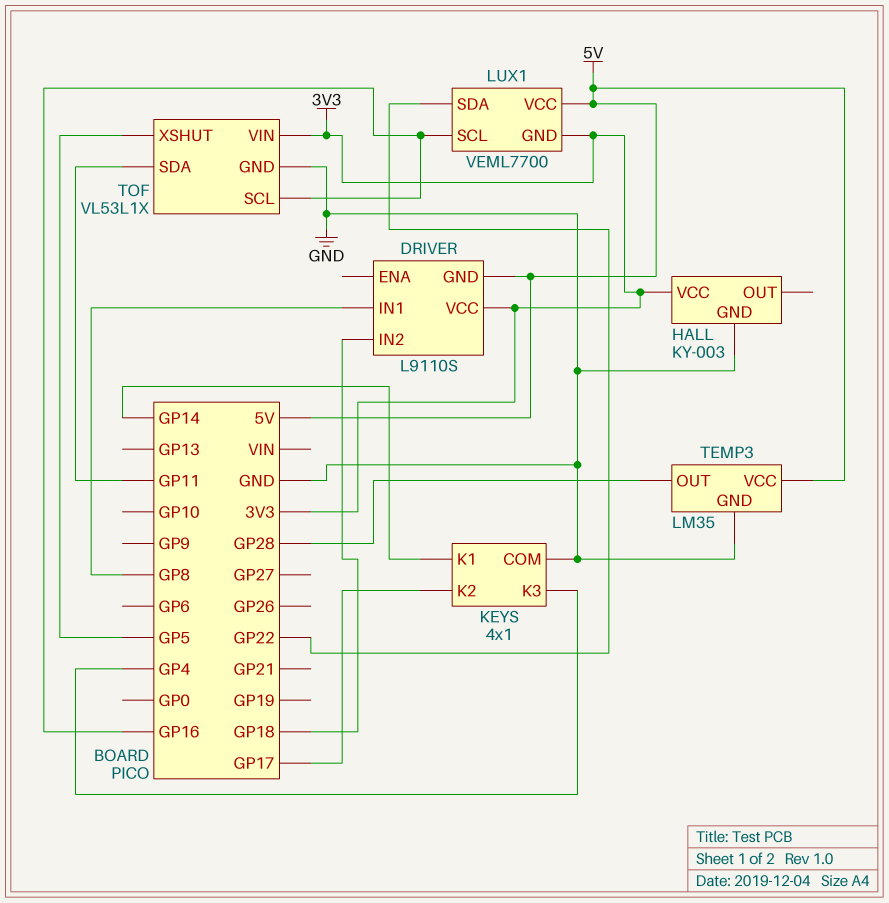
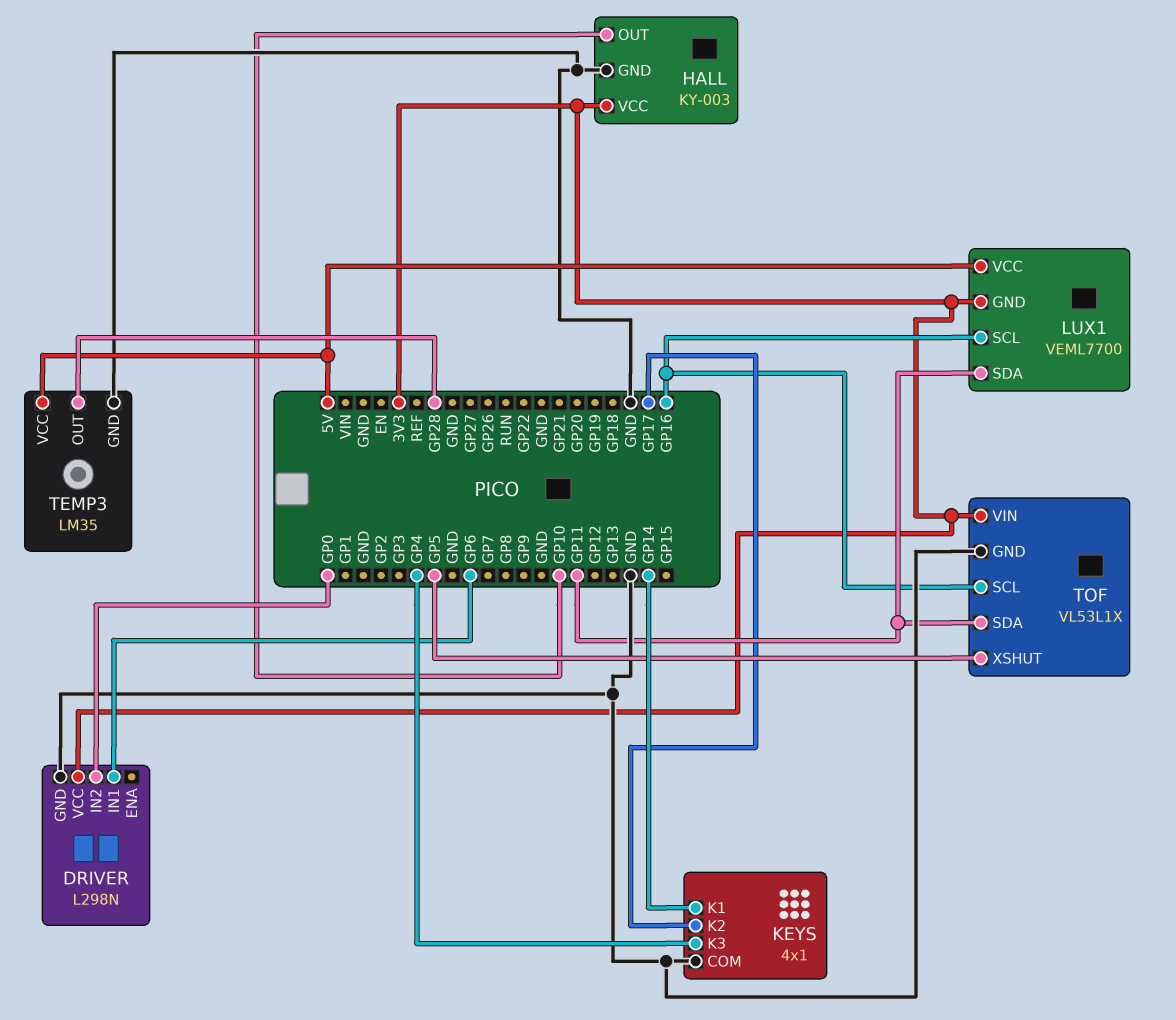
DRIVER: L9110S -> L298N
DRIVER pin GND: 5V -> GND
DRIVER pin IN1: GP8 -> GP6
DRIVER pin IN2: GP18 -> GP0
HALL pin OUT: none -> GP10
LUX1 pin SDA: GP22 -> GP11

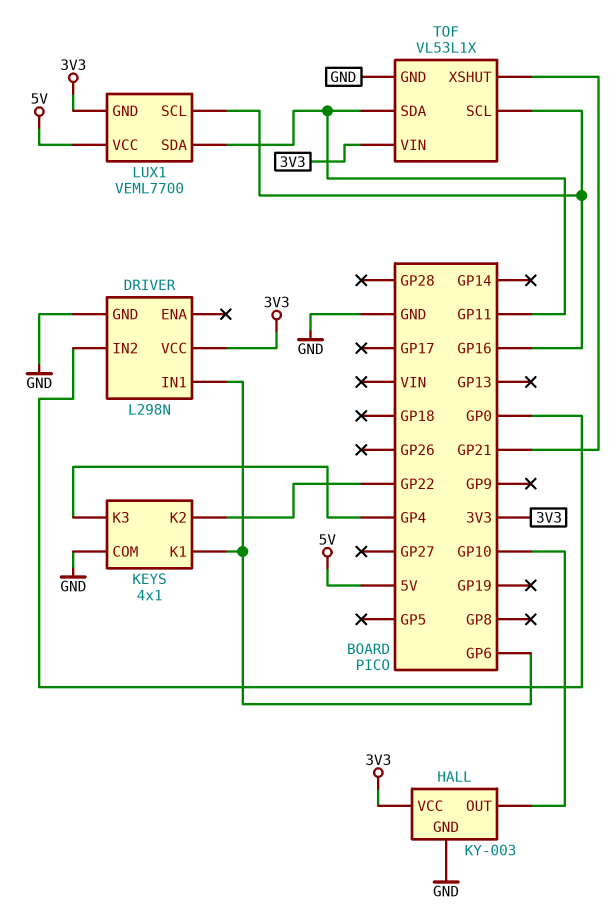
KEYS pin K1: GP14 -> GP6
KEYS pin K2: GP17 -> GP22
TEMP3: LM35 -> none
TEMP3 pin GND: GND -> none
TEMP3 pin OUT: GP28 -> none
TEMP3 pin VCC: 5V -> none
TOF pin XSHUT: GP5 -> GP21

